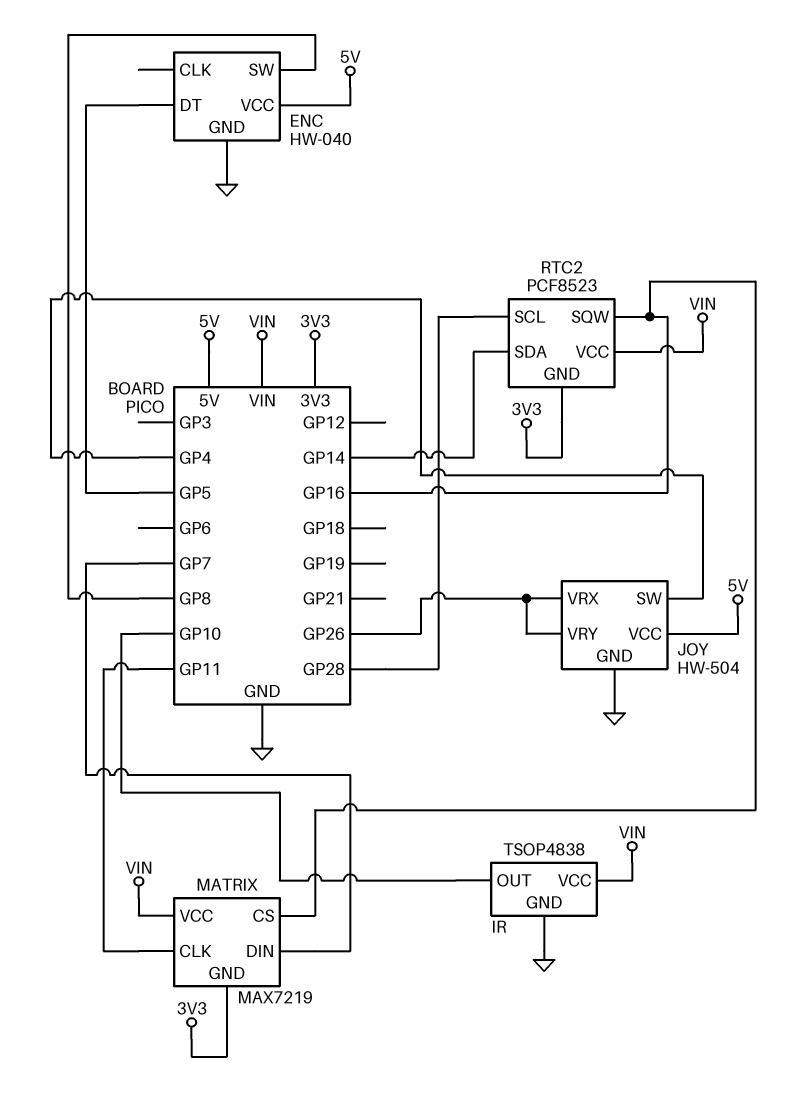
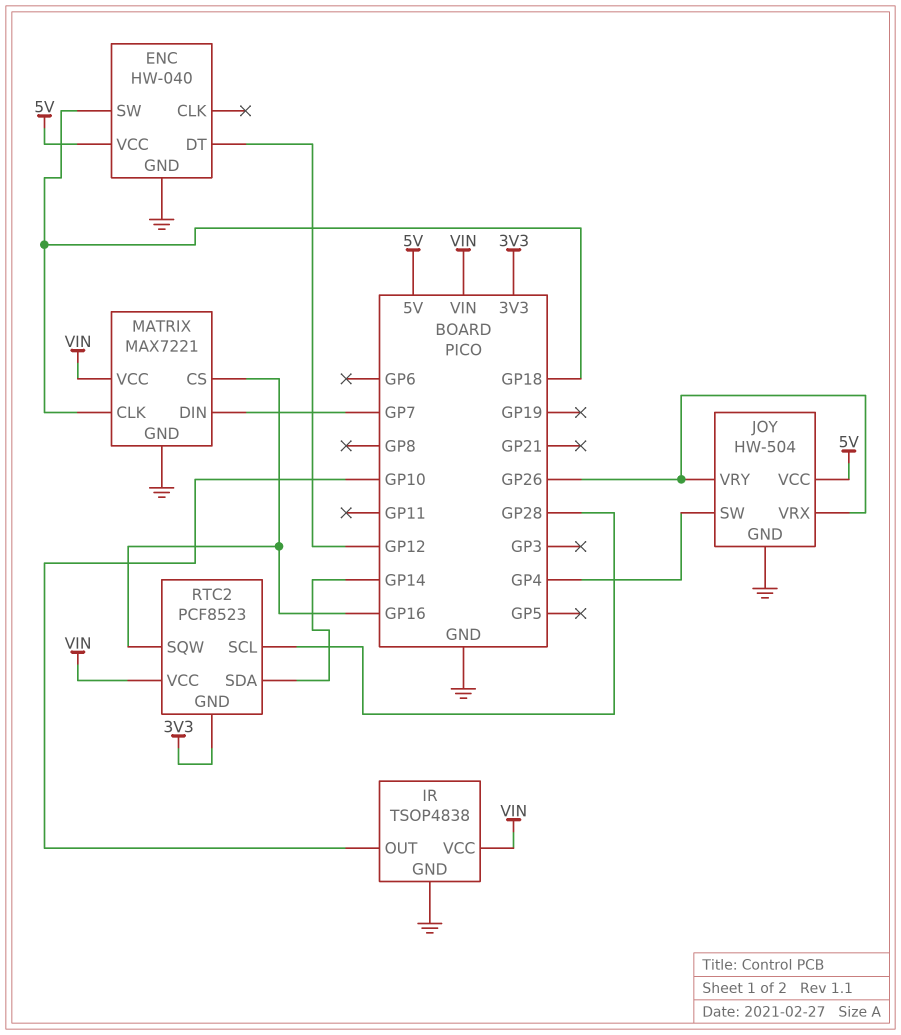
ENC pin DT: GP5 -> GP12
ENC pin SW: GP8 -> GP18
MATRIX: MAX7219 -> MAX7221
MATRIX pin CLK: GP11 -> GP18
MATRIX pin GND: 3V3 -> GND

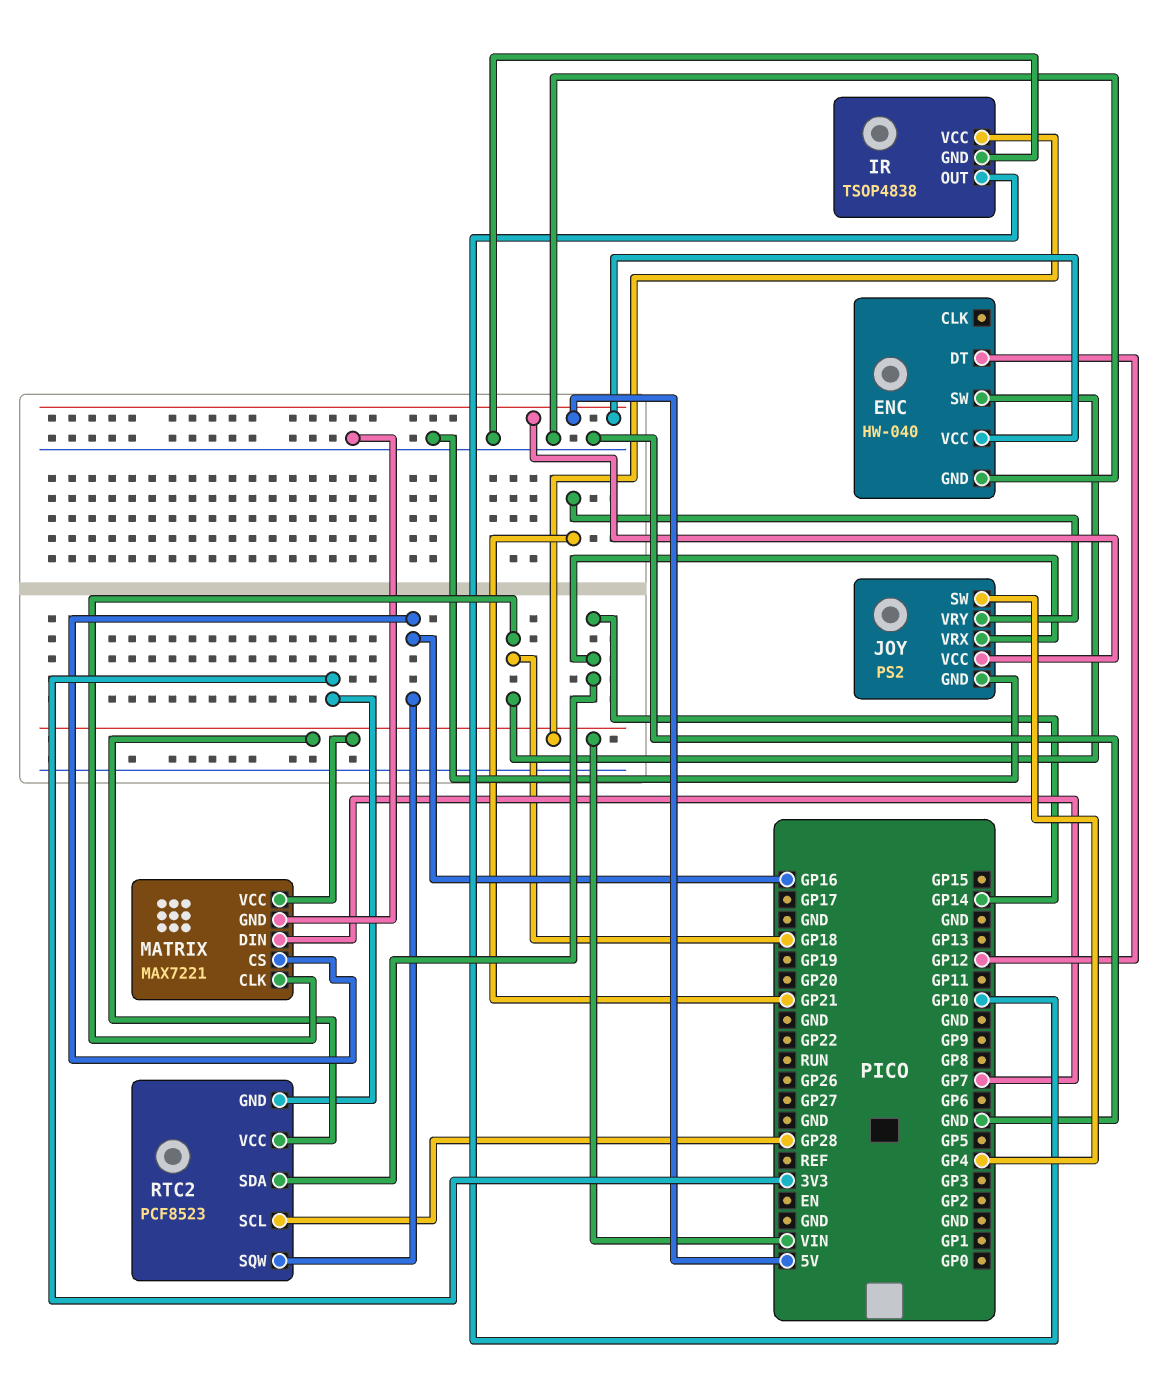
JOY: HW-504 -> PS2
JOY pin VRX: GP26 -> GP14
JOY pin VRY: GP26 -> GP21

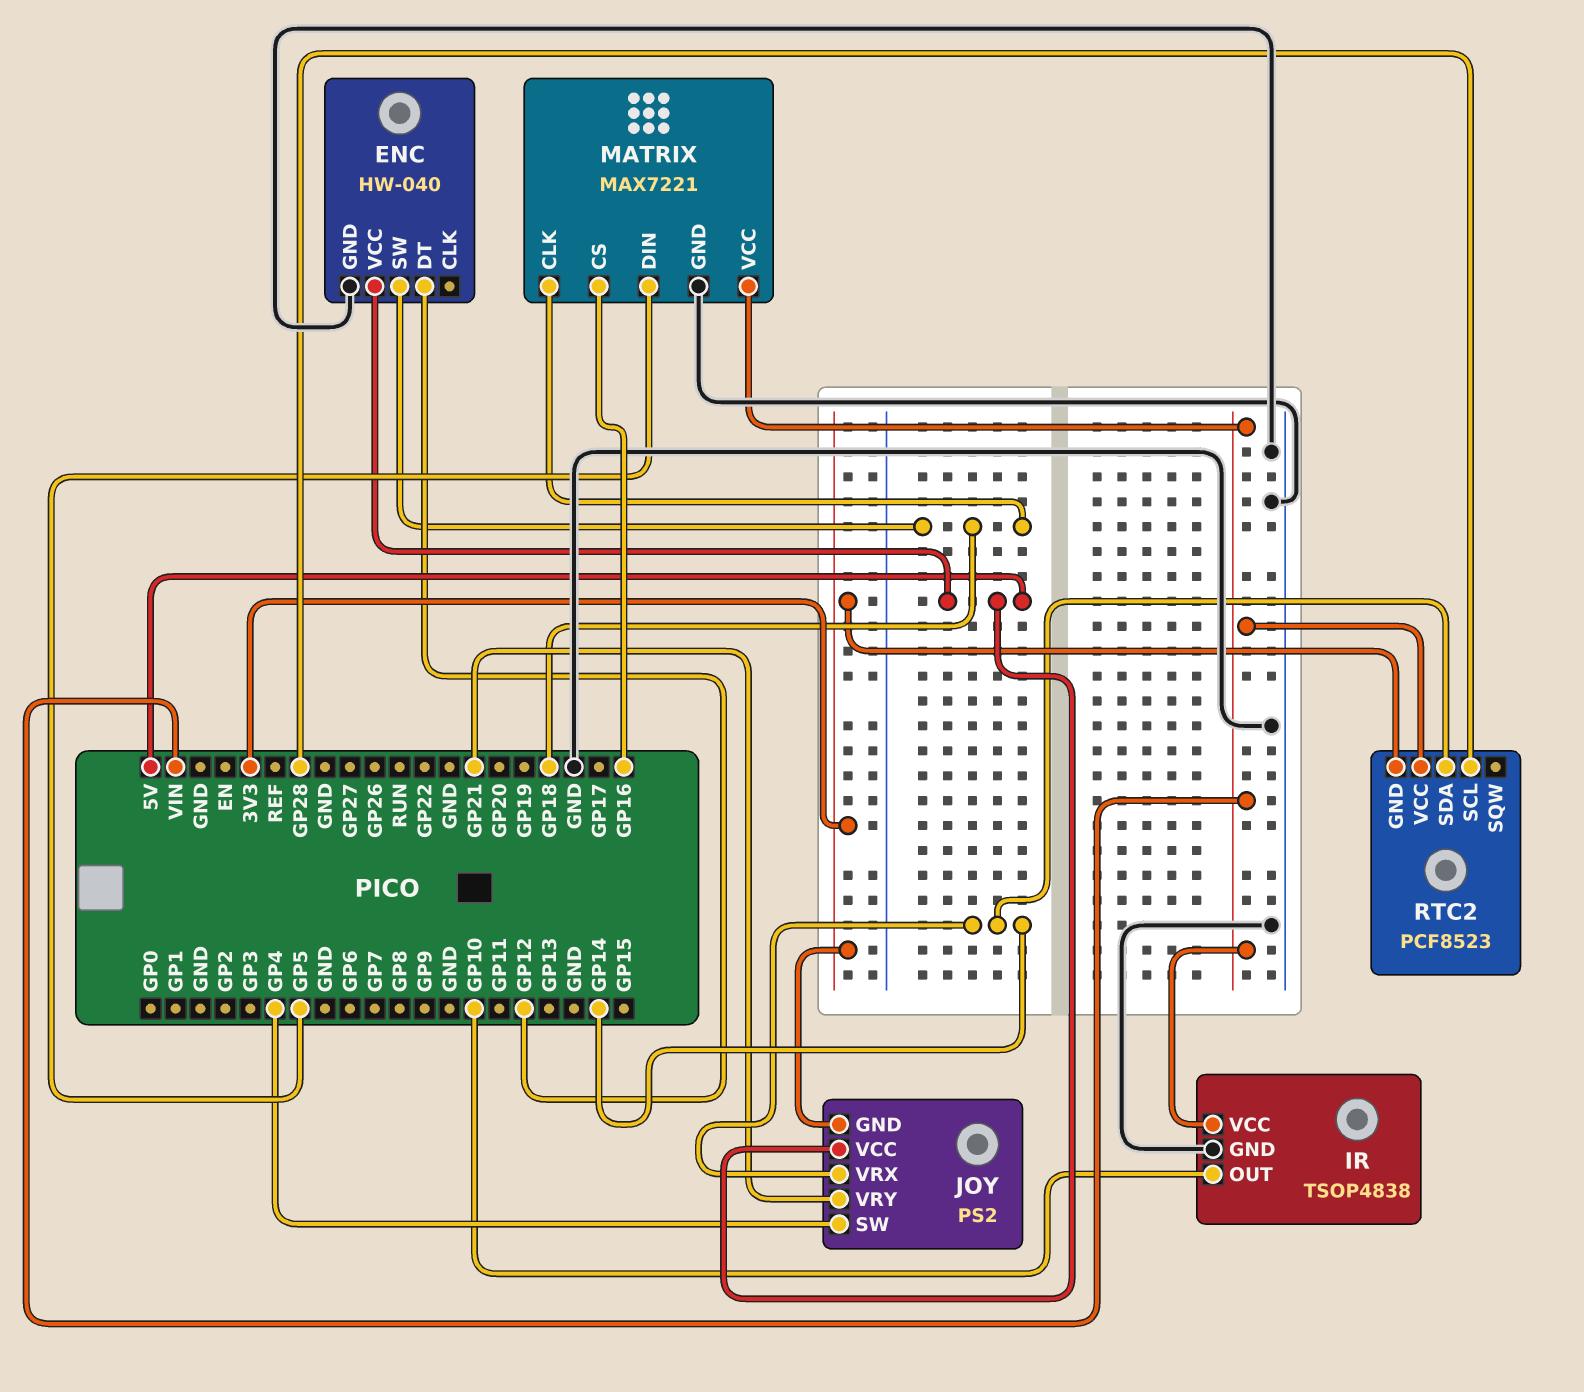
JOY pin GND: GND -> 3V3
MATRIX pin DIN: GP7 -> GP5
RTC2 pin SQW: GP16 -> none

